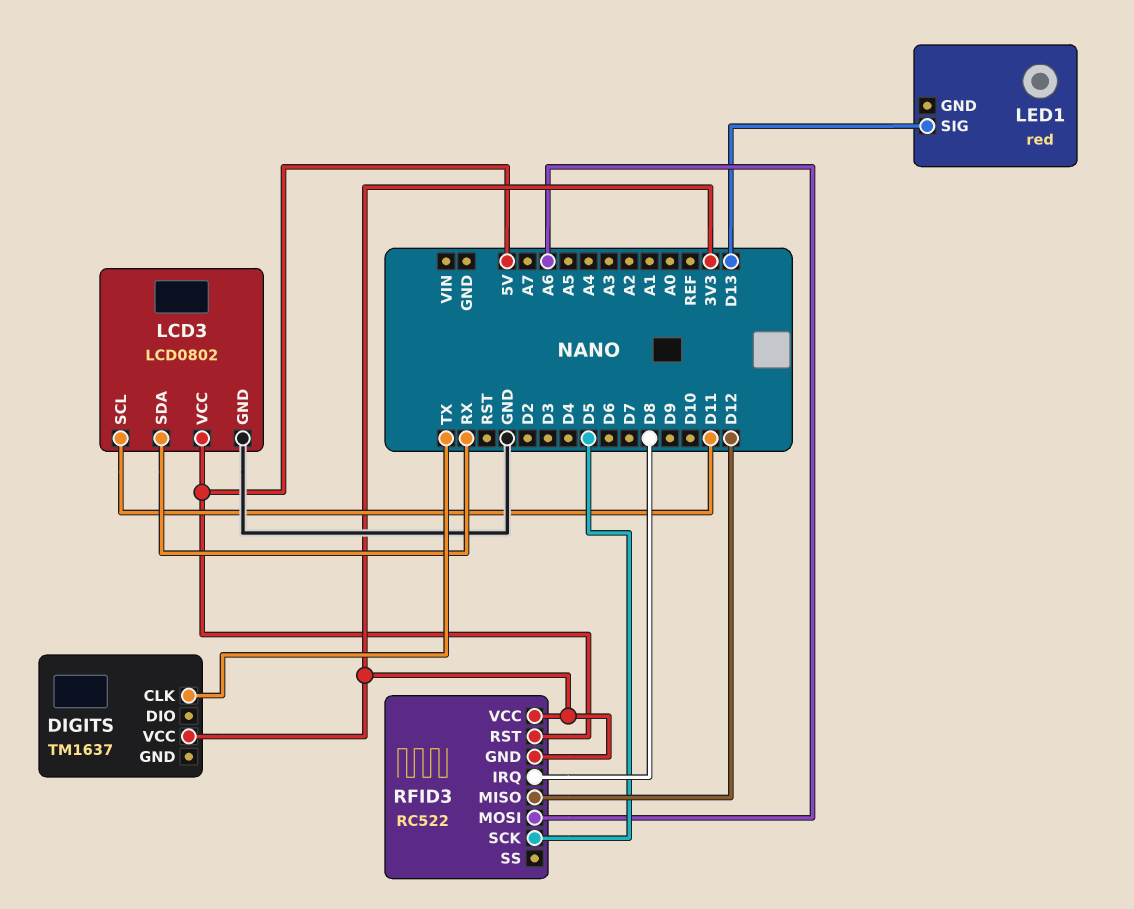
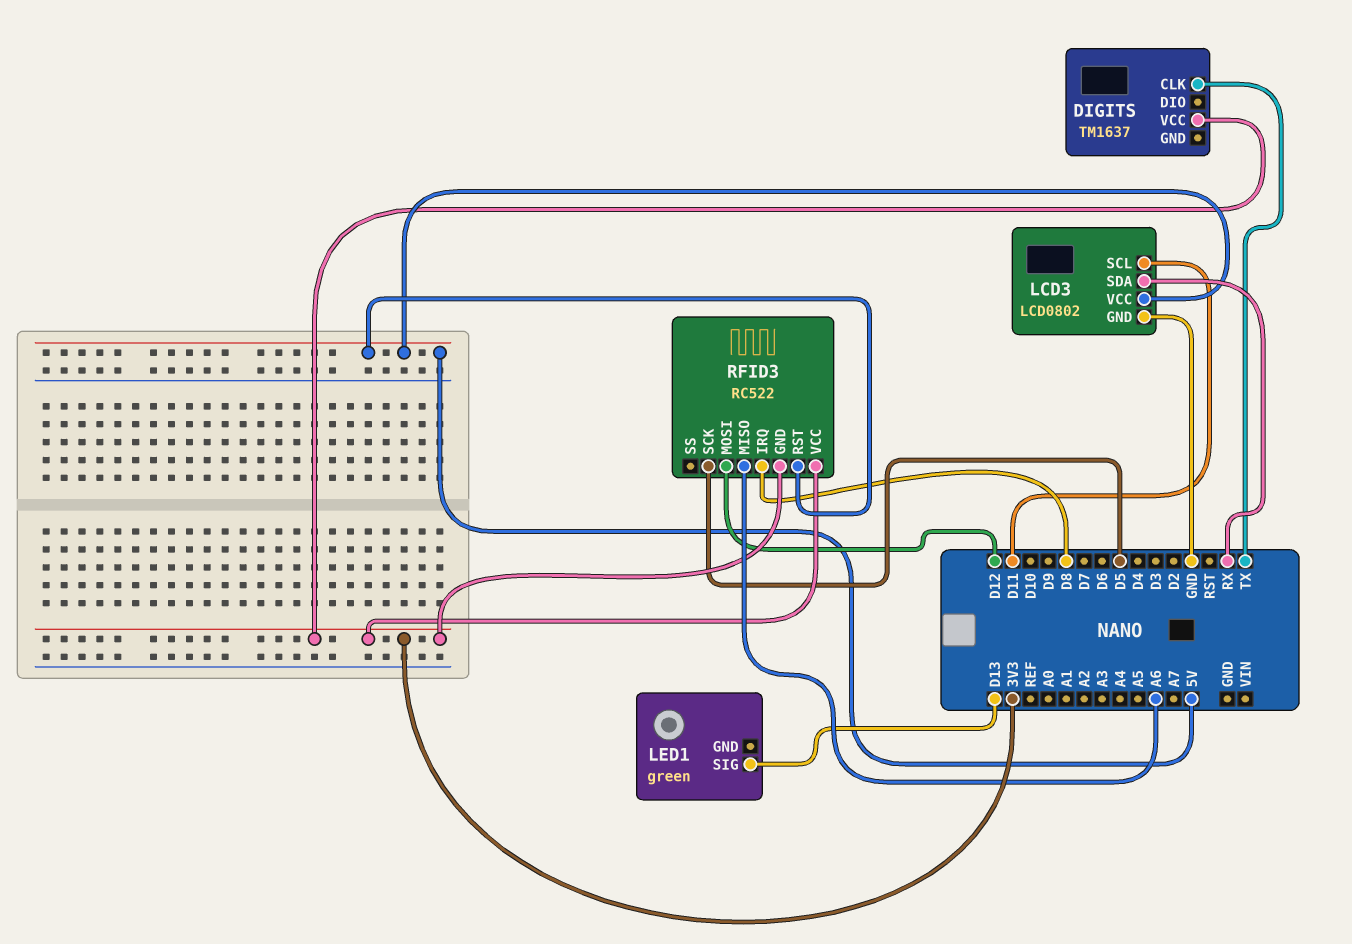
LED1: red -> green
RFID3 pin MISO: D12 -> A6
RFID3 pin MOSI: A6 -> D12

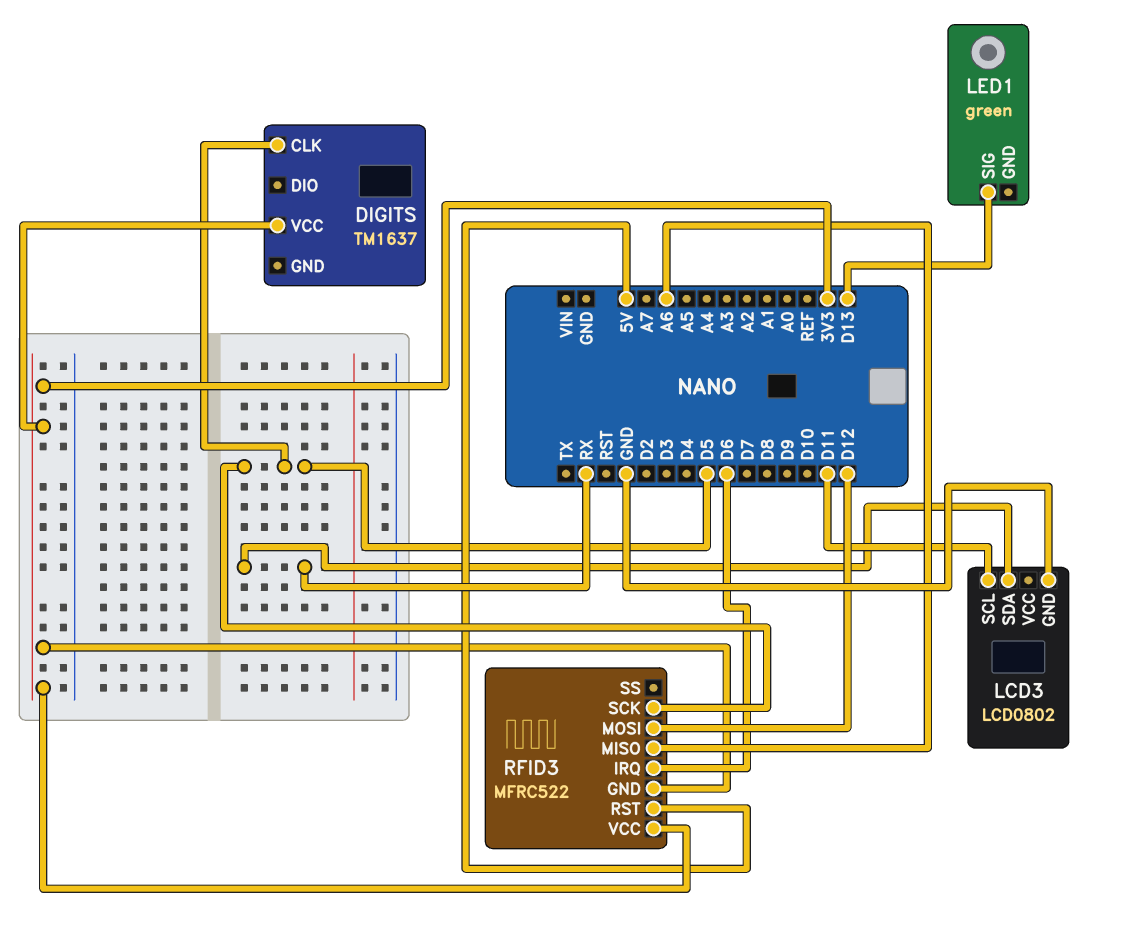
DIGITS pin CLK: TX -> D5
LCD3 pin VCC: 5V -> none
RFID3: RC522 -> MFRC522
RFID3 pin IRQ: D8 -> D6

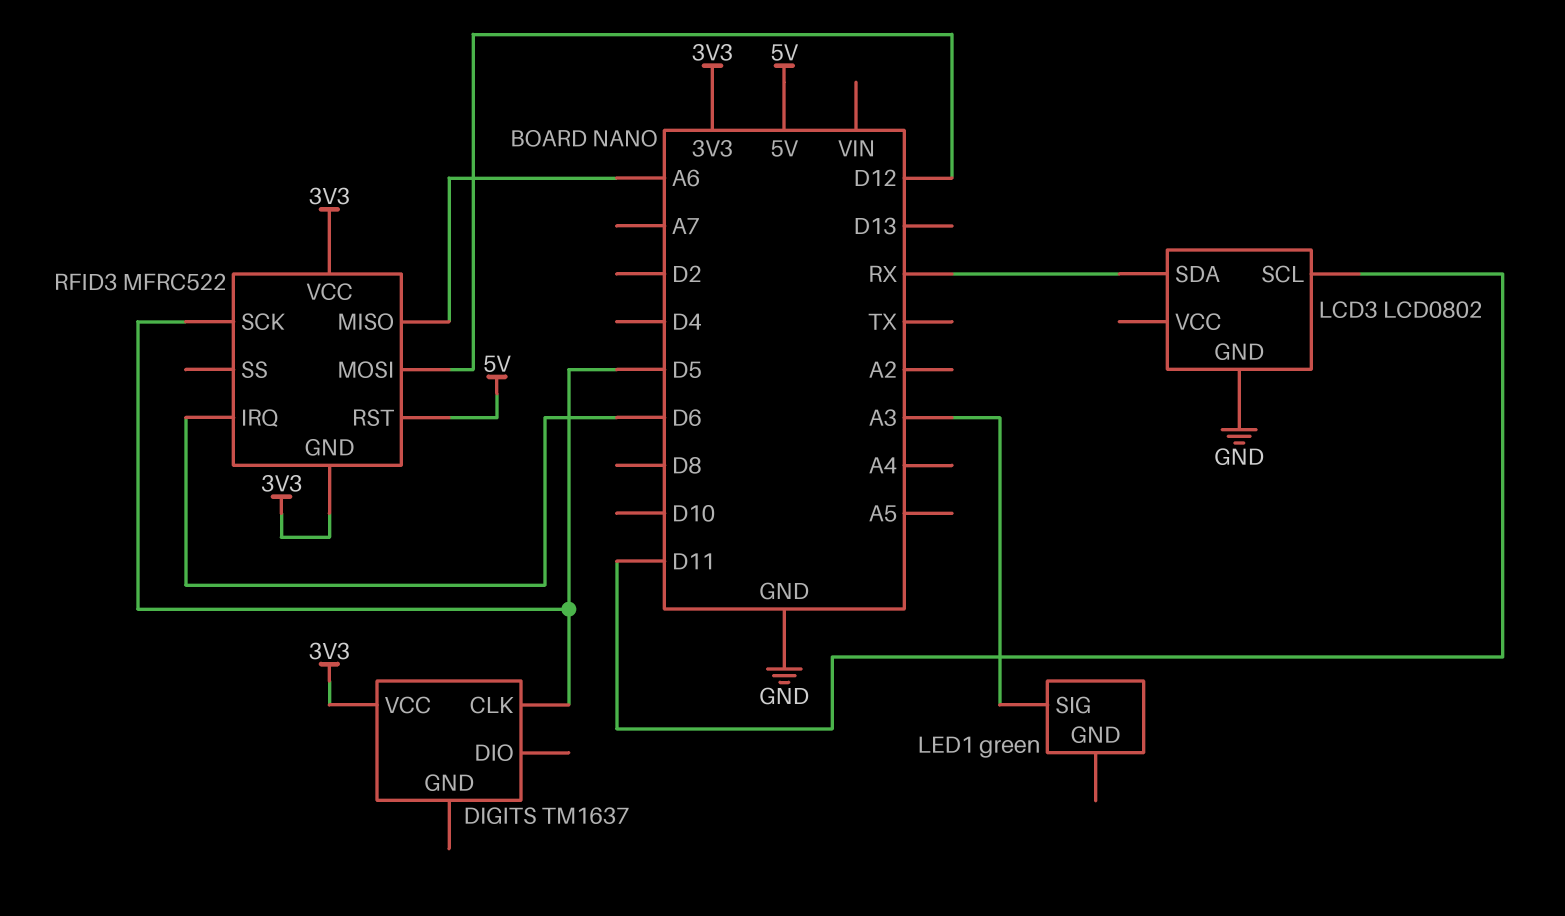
LED1 pin SIG: D13 -> A3

